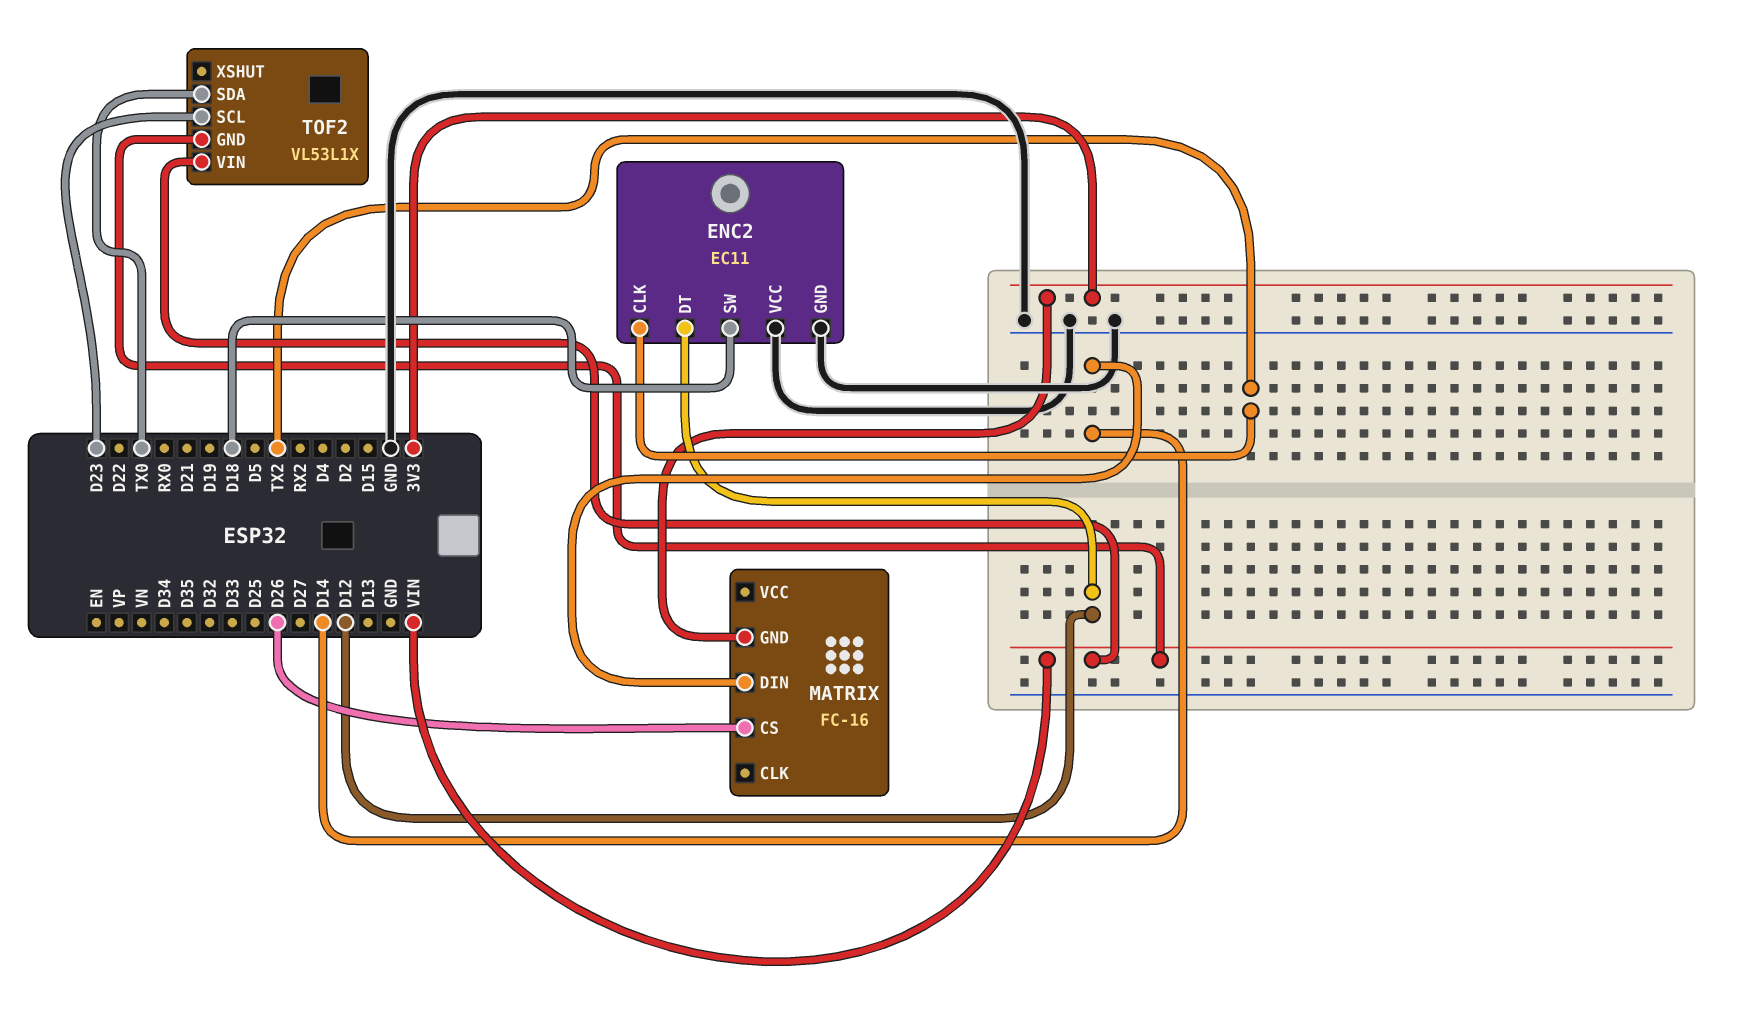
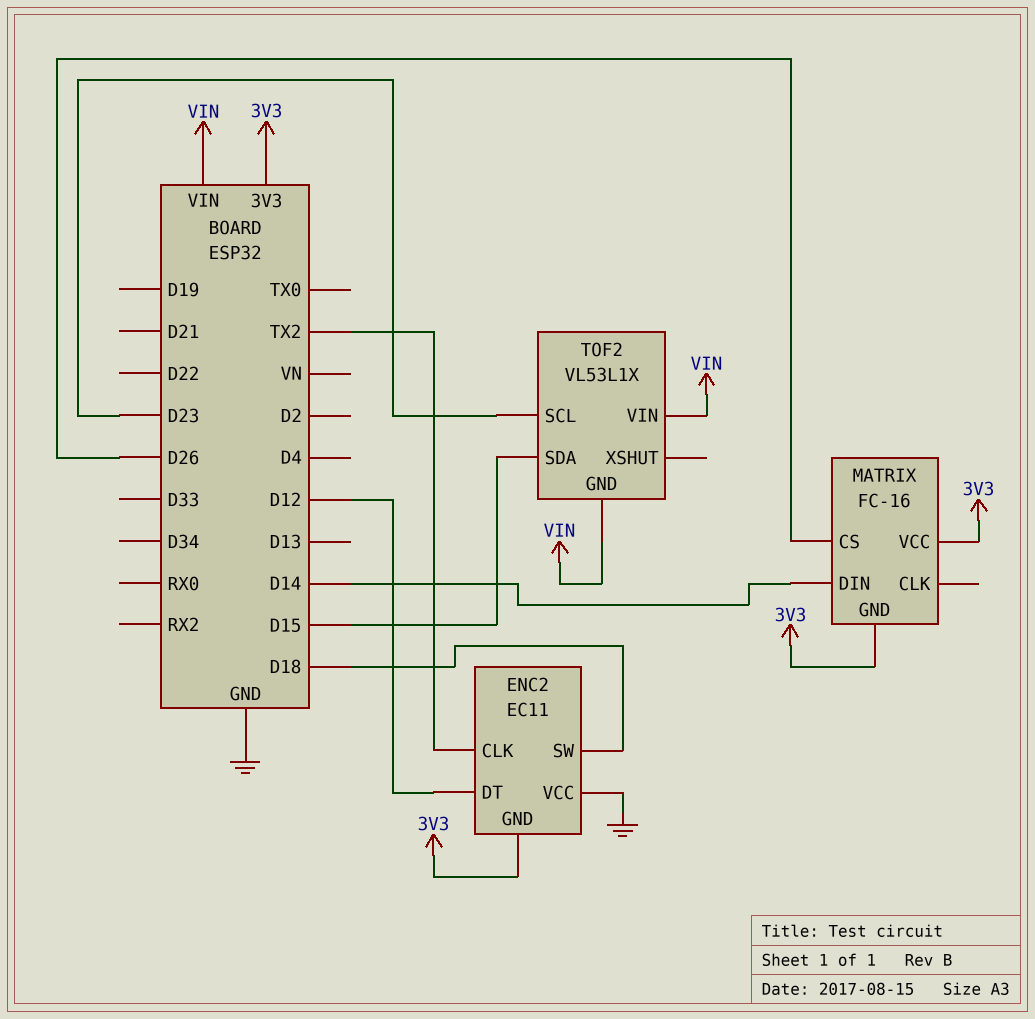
ENC2 pin GND: GND -> 3V3
MATRIX pin VCC: none -> 3V3
TOF2 pin SDA: TX0 -> D15

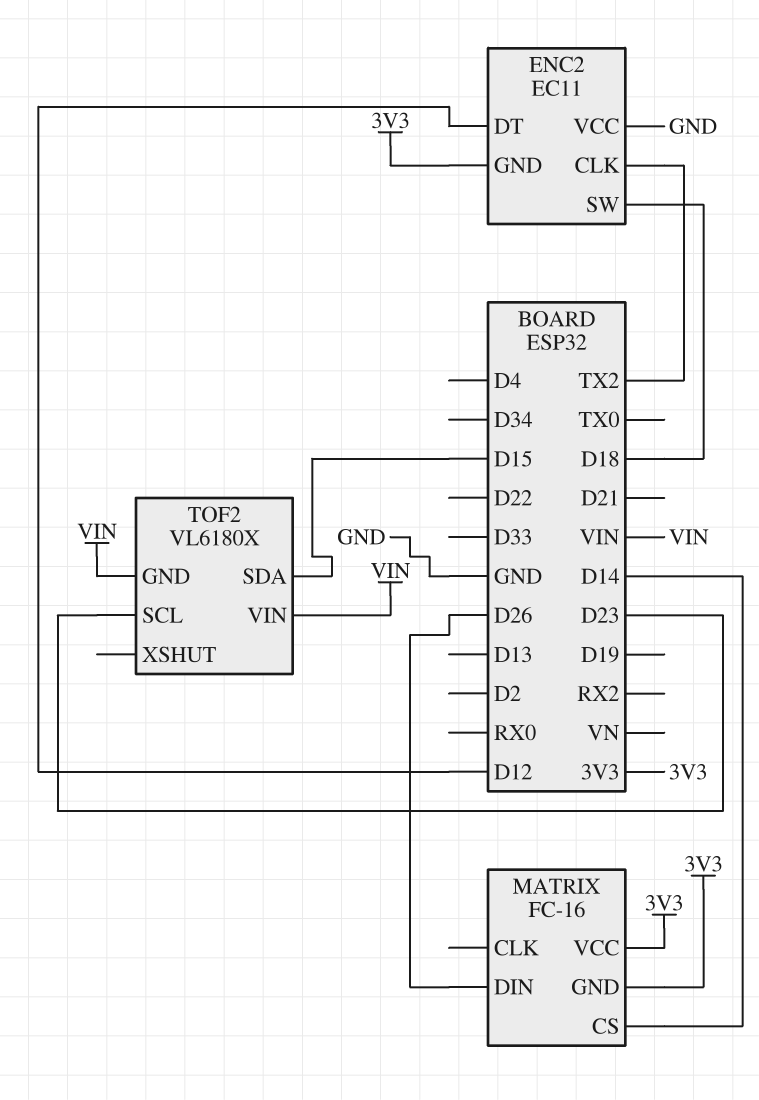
MATRIX pin CS: D26 -> D14
MATRIX pin DIN: D14 -> D26
TOF2: VL53L1X -> VL6180X

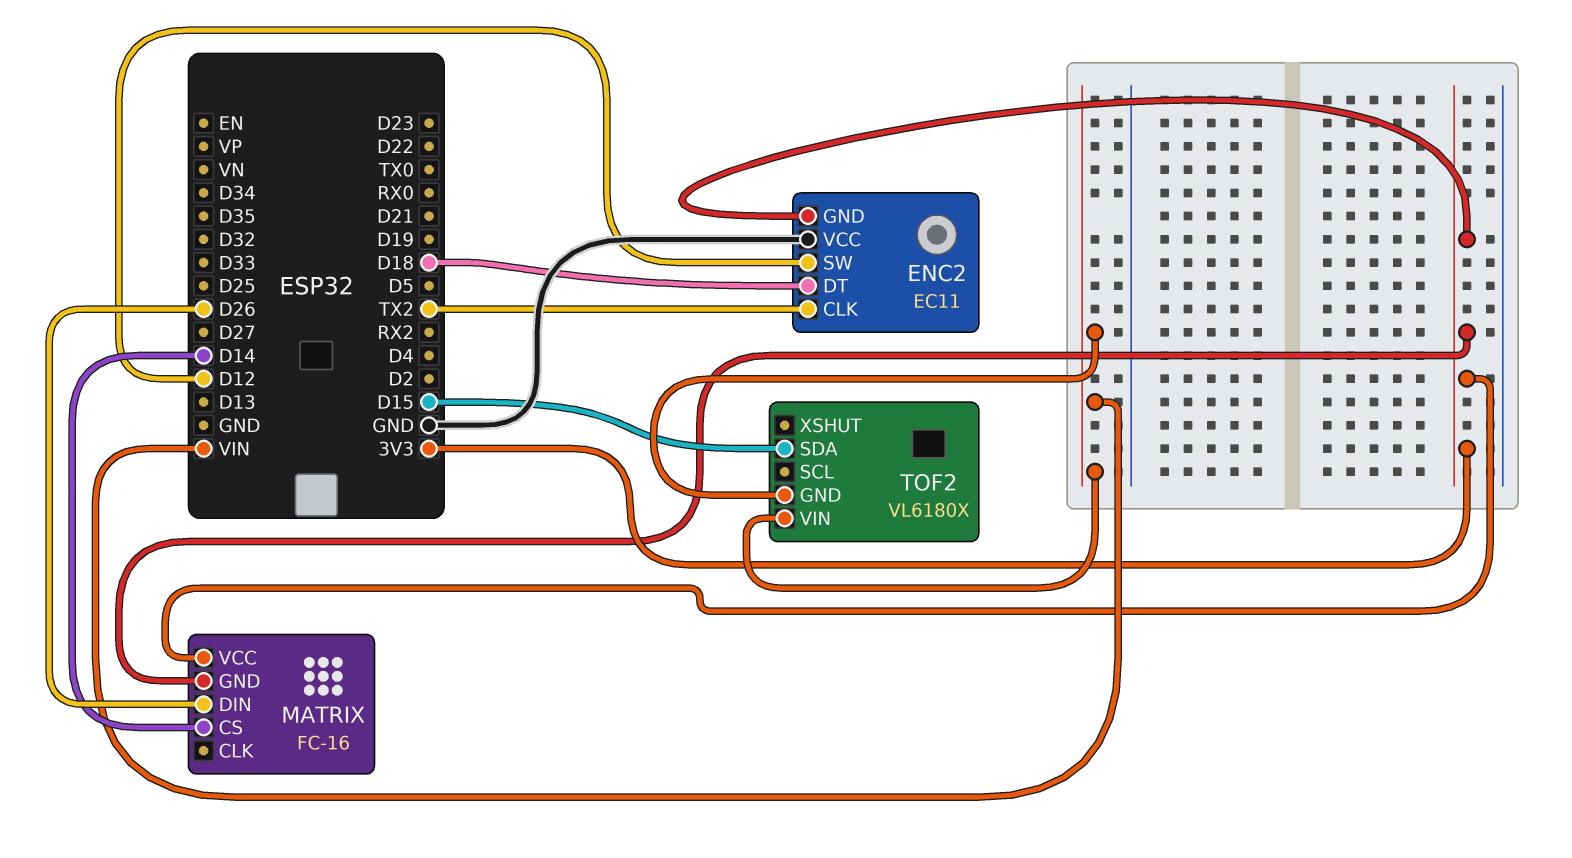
ENC2 pin DT: D12 -> D18
ENC2 pin SW: D18 -> D12
TOF2 pin SCL: D23 -> none

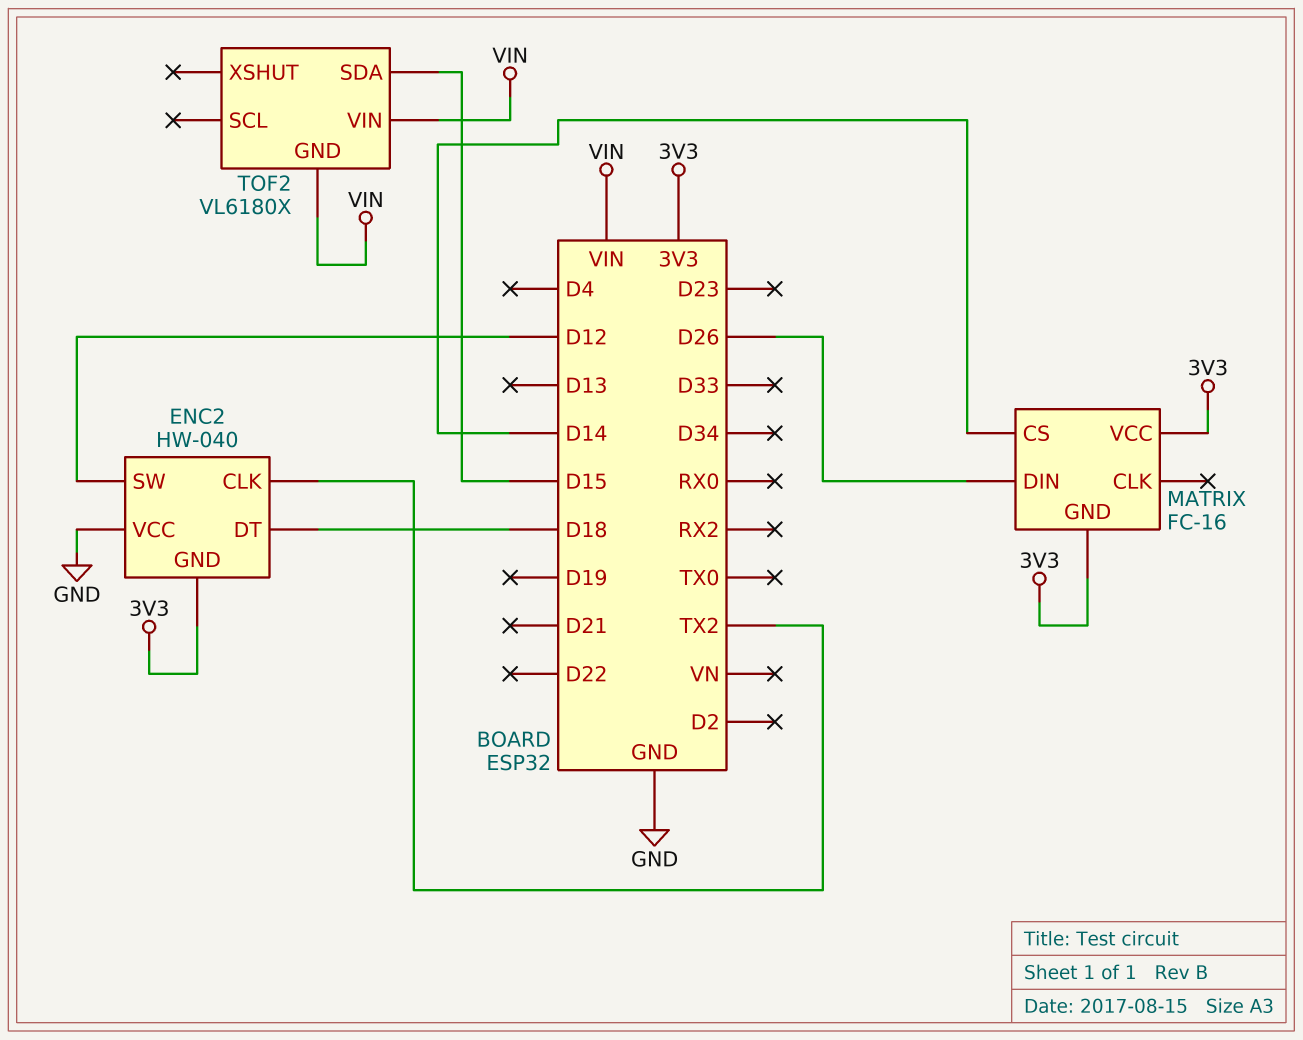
ENC2: EC11 -> HW-040

